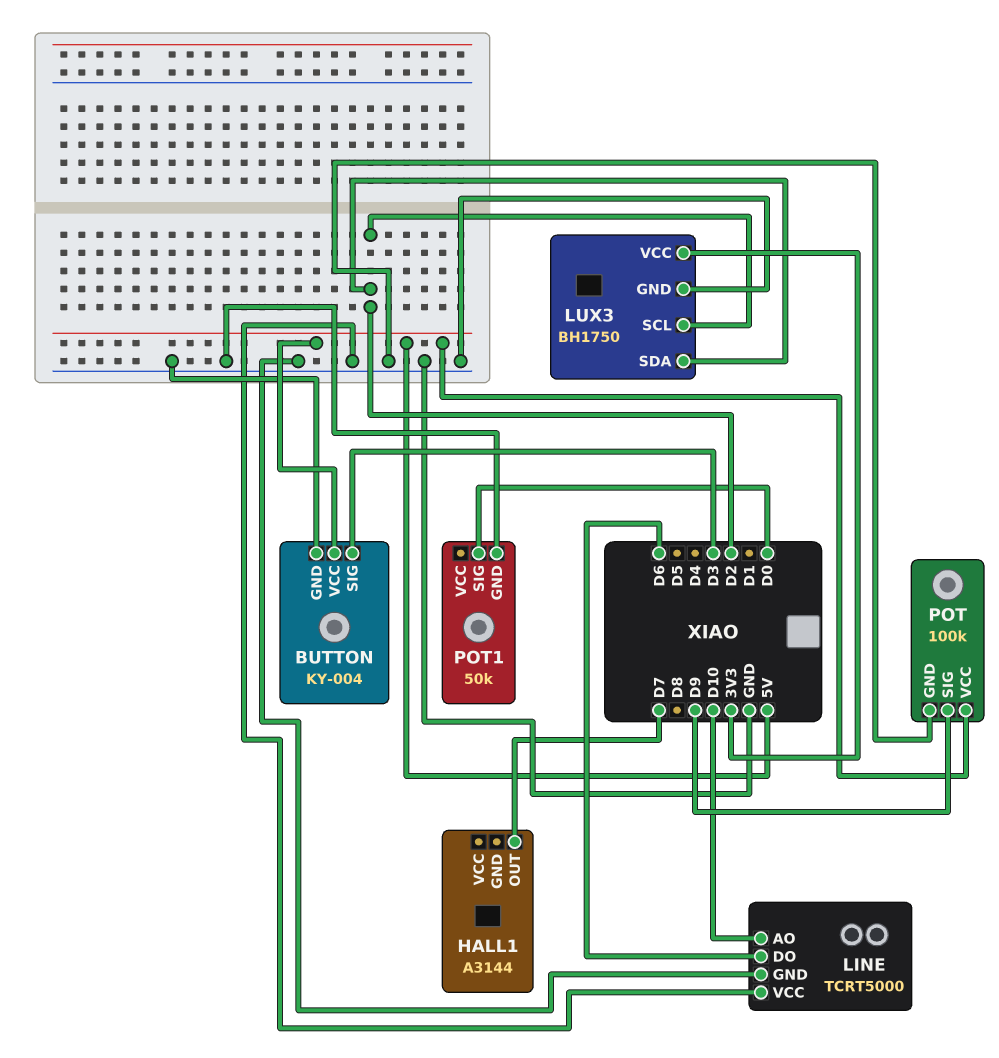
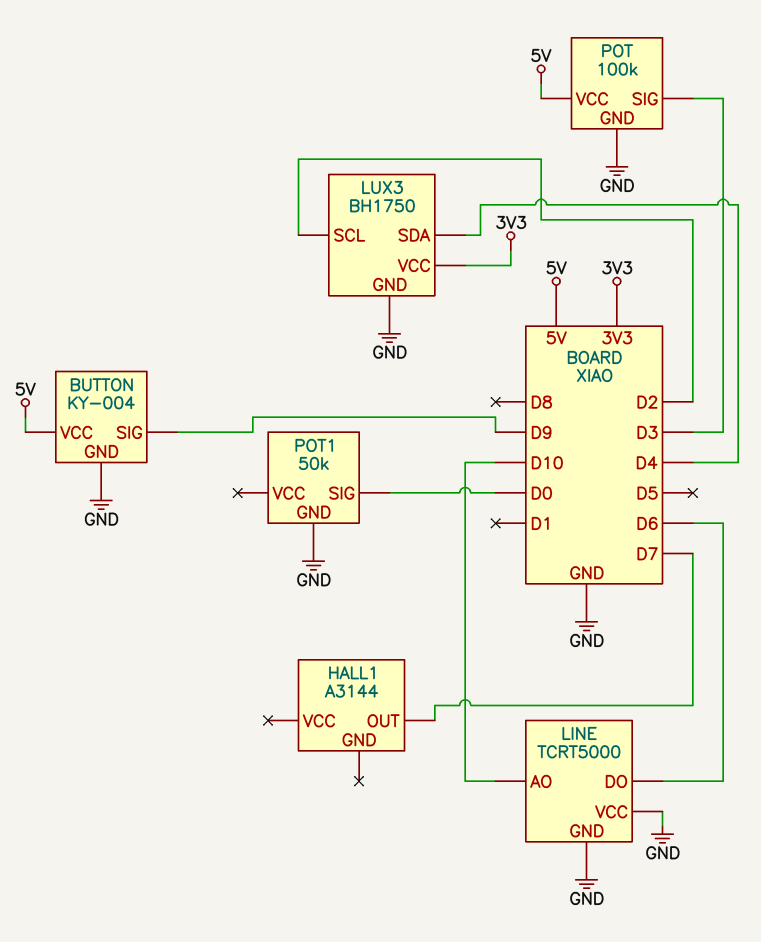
BUTTON pin SIG: D3 -> D9
LUX3 pin SDA: D2 -> D4
POT pin SIG: D9 -> D3

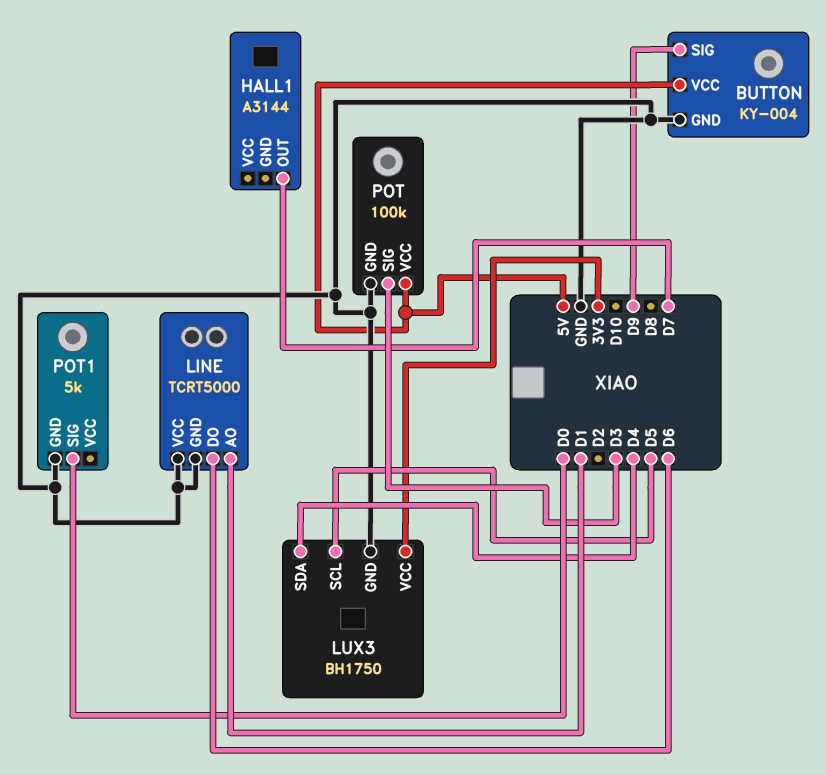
LINE pin AO: D10 -> D1
LUX3 pin SCL: D2 -> D5
POT1: 50k -> 5k

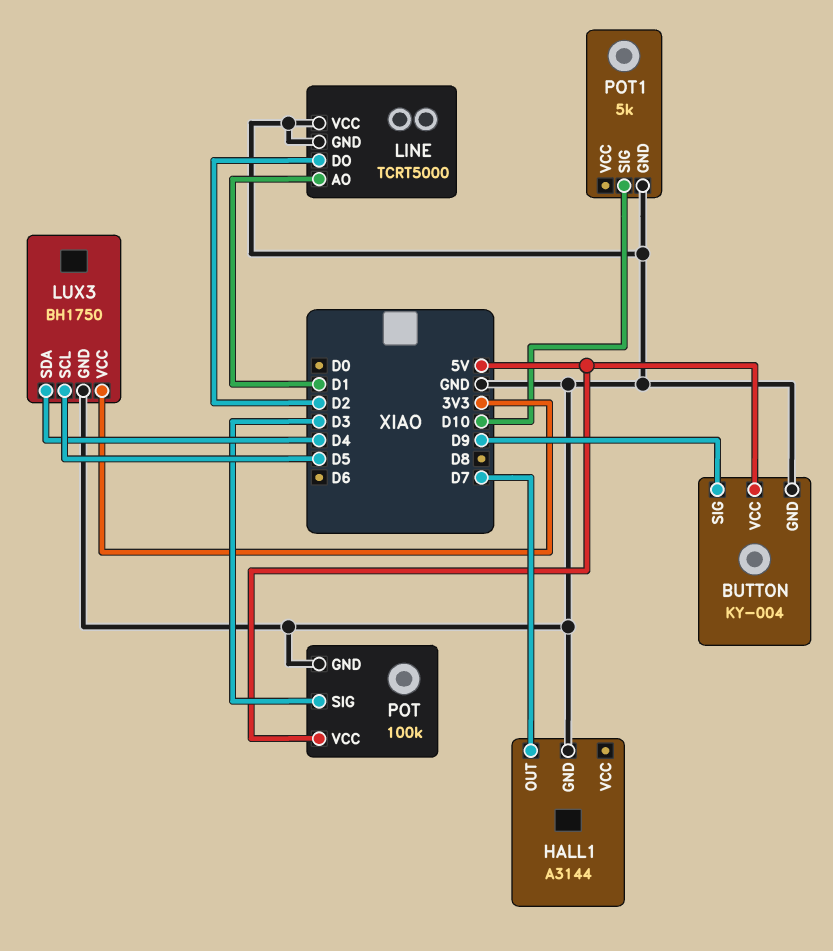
HALL1 pin GND: none -> GND
LINE pin DO: D6 -> D2
POT1 pin SIG: D0 -> D10

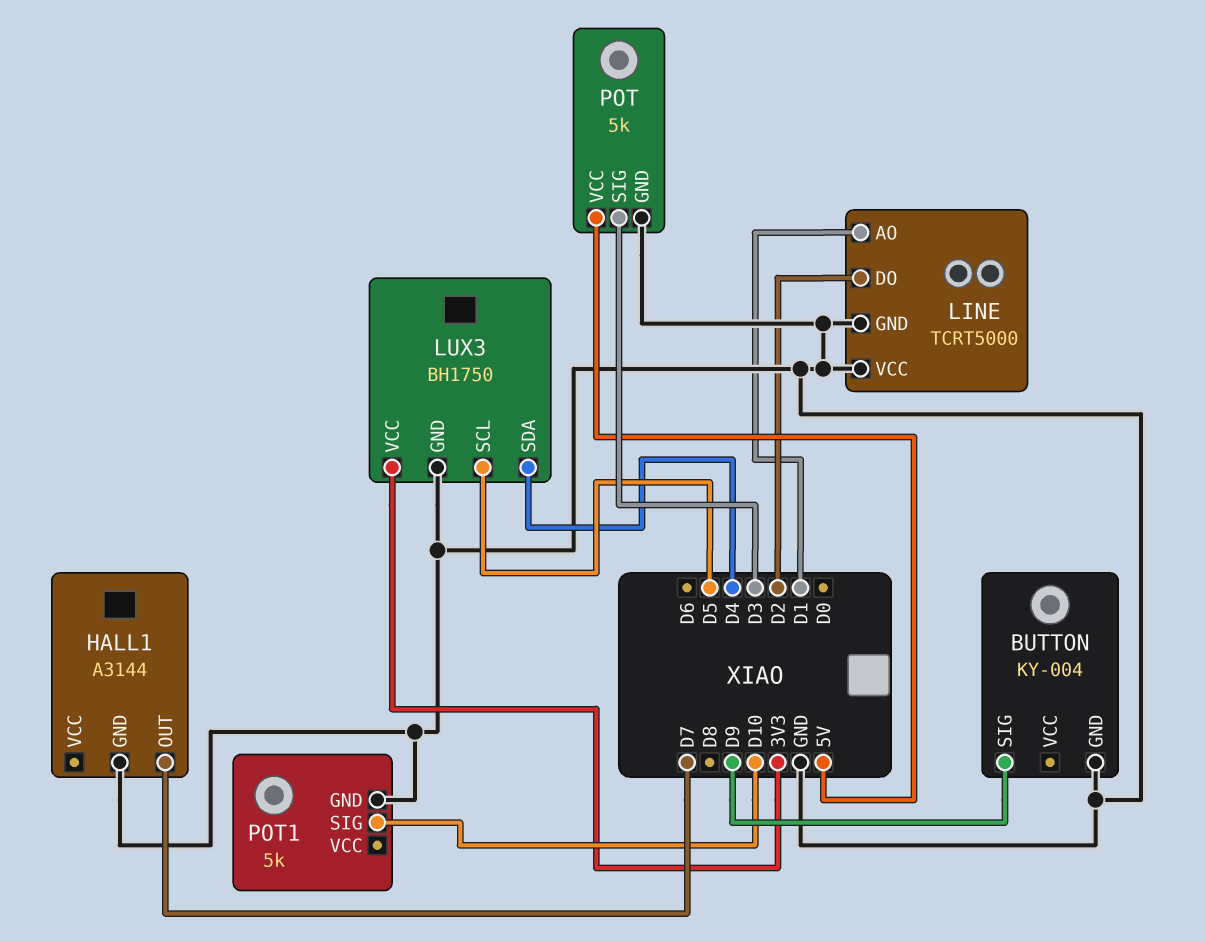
BUTTON pin VCC: 5V -> none
POT: 100k -> 5k

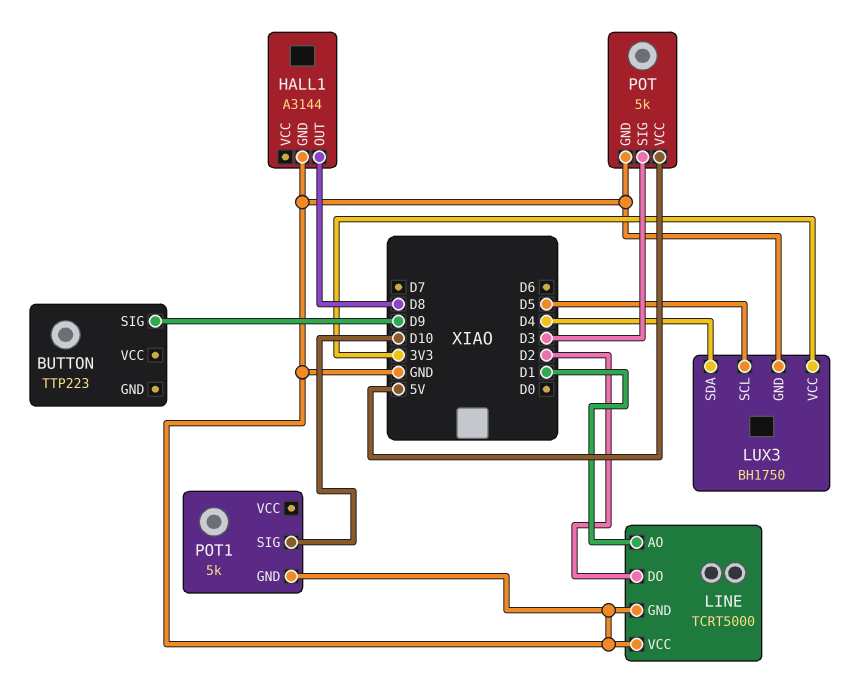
BUTTON: KY-004 -> TTP223
BUTTON pin GND: GND -> none
HALL1 pin OUT: D7 -> D8

